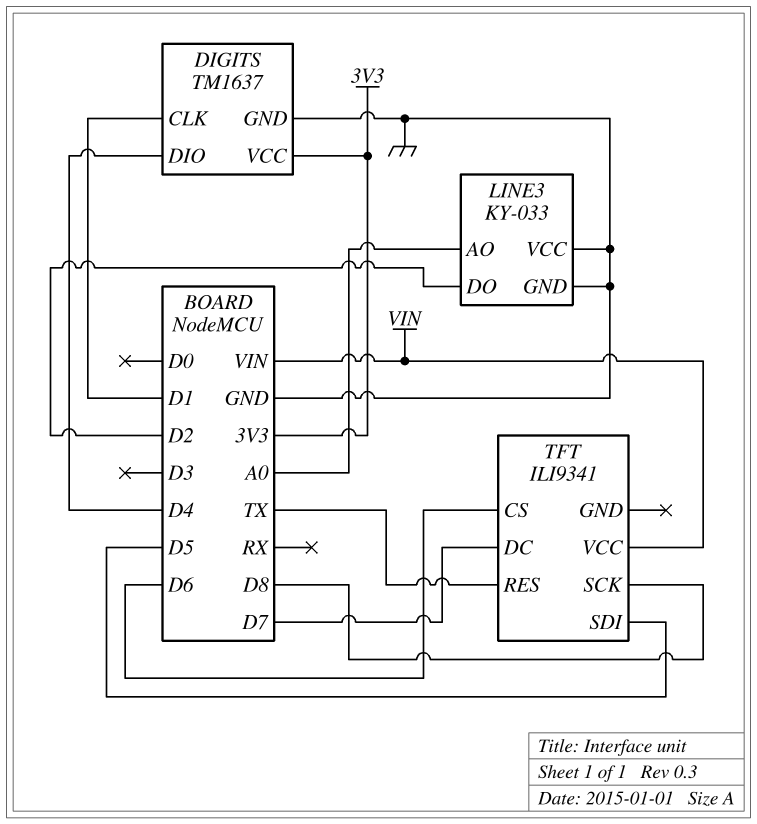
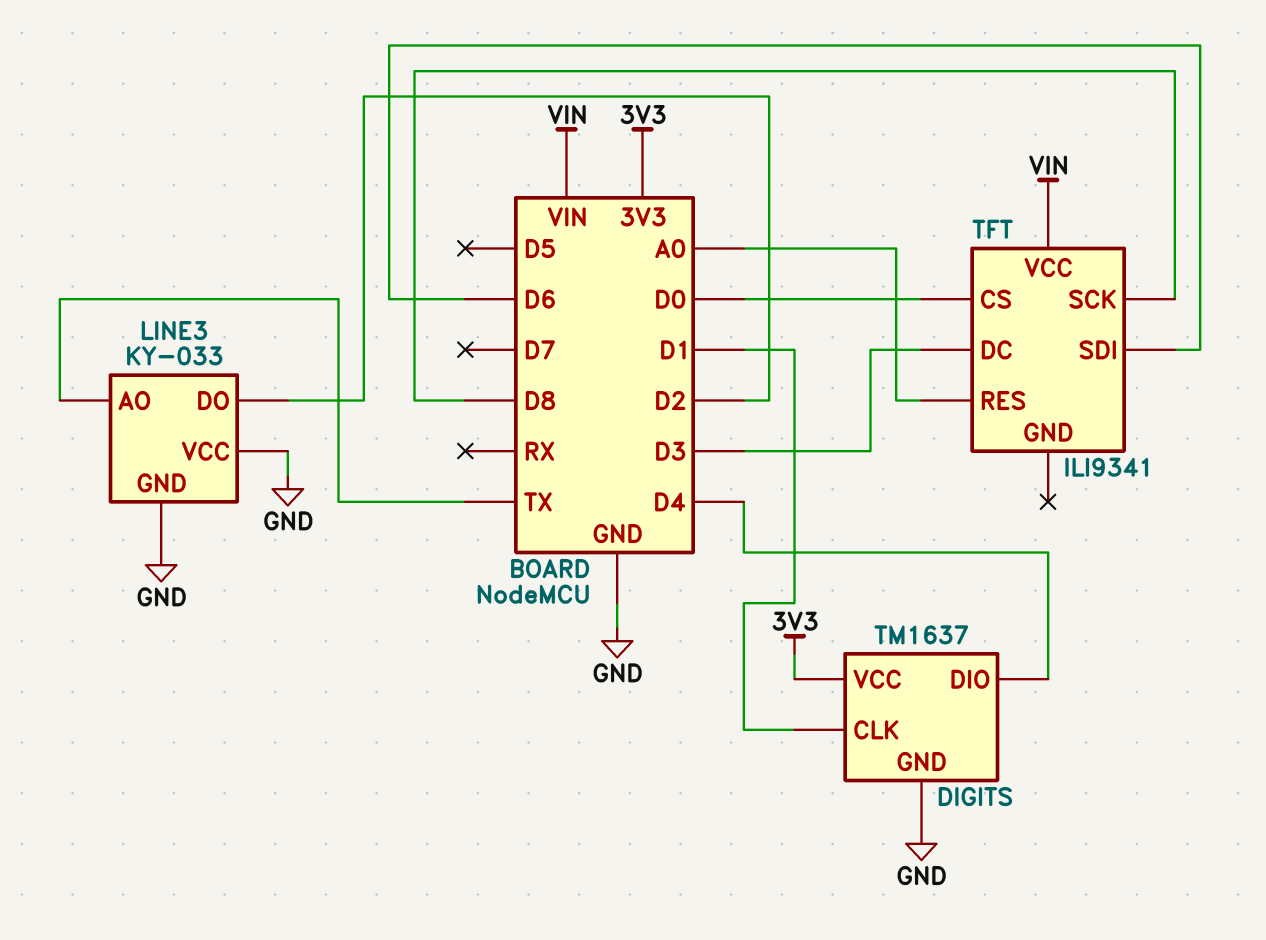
LINE3 pin AO: A0 -> TX
TFT pin CS: D6 -> D0
TFT pin DC: D7 -> D3
TFT pin RES: TX -> A0
TFT pin SDI: D5 -> D6

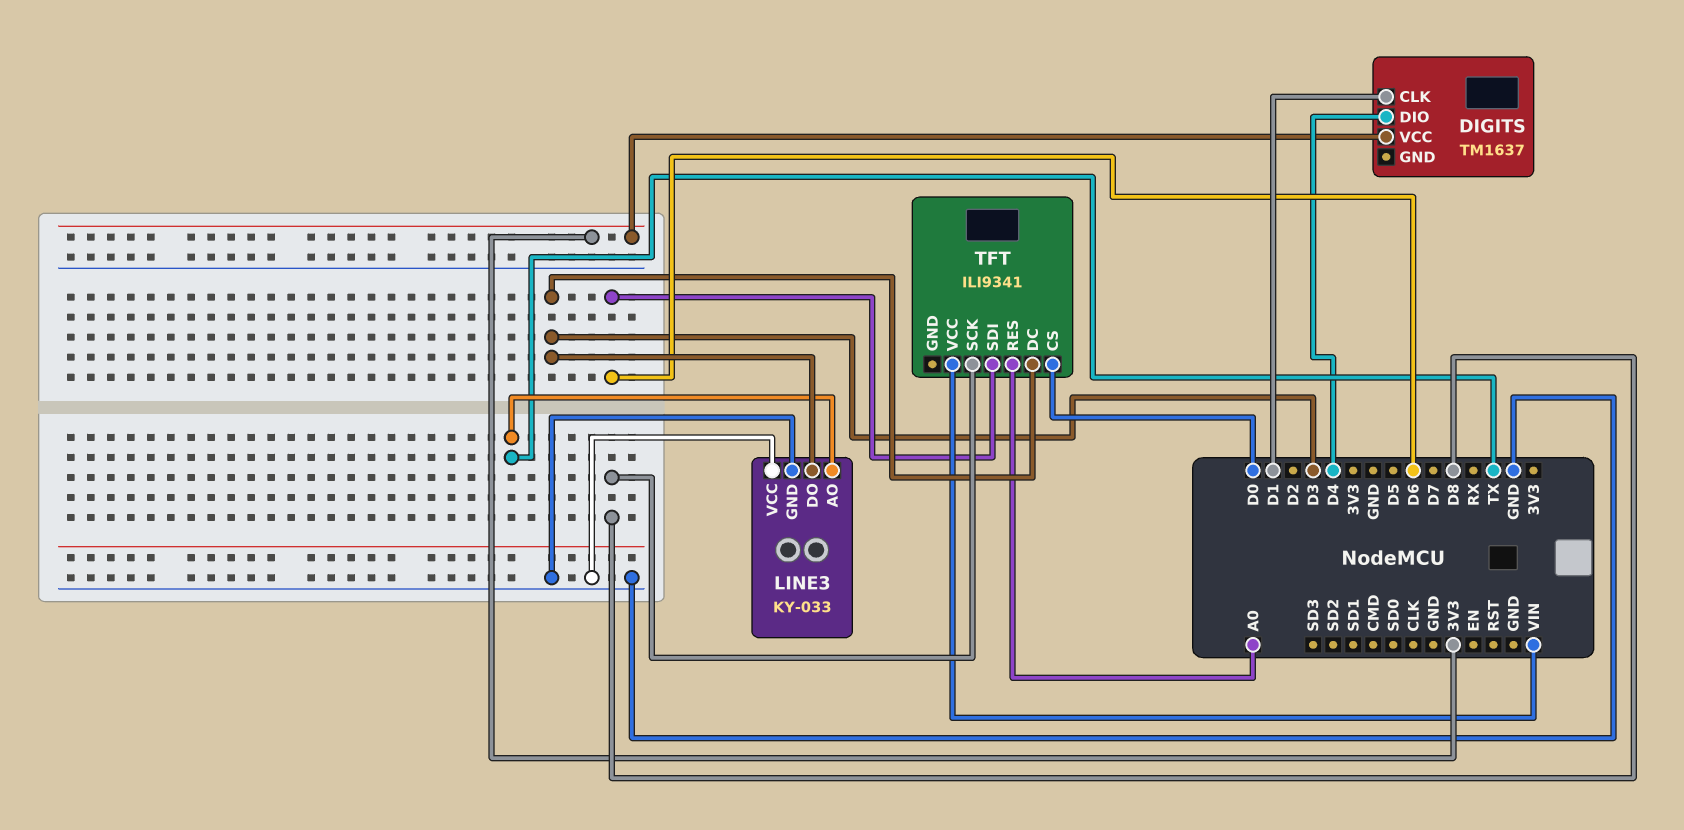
DIGITS pin GND: GND -> none
LINE3 pin DO: D2 -> D3

